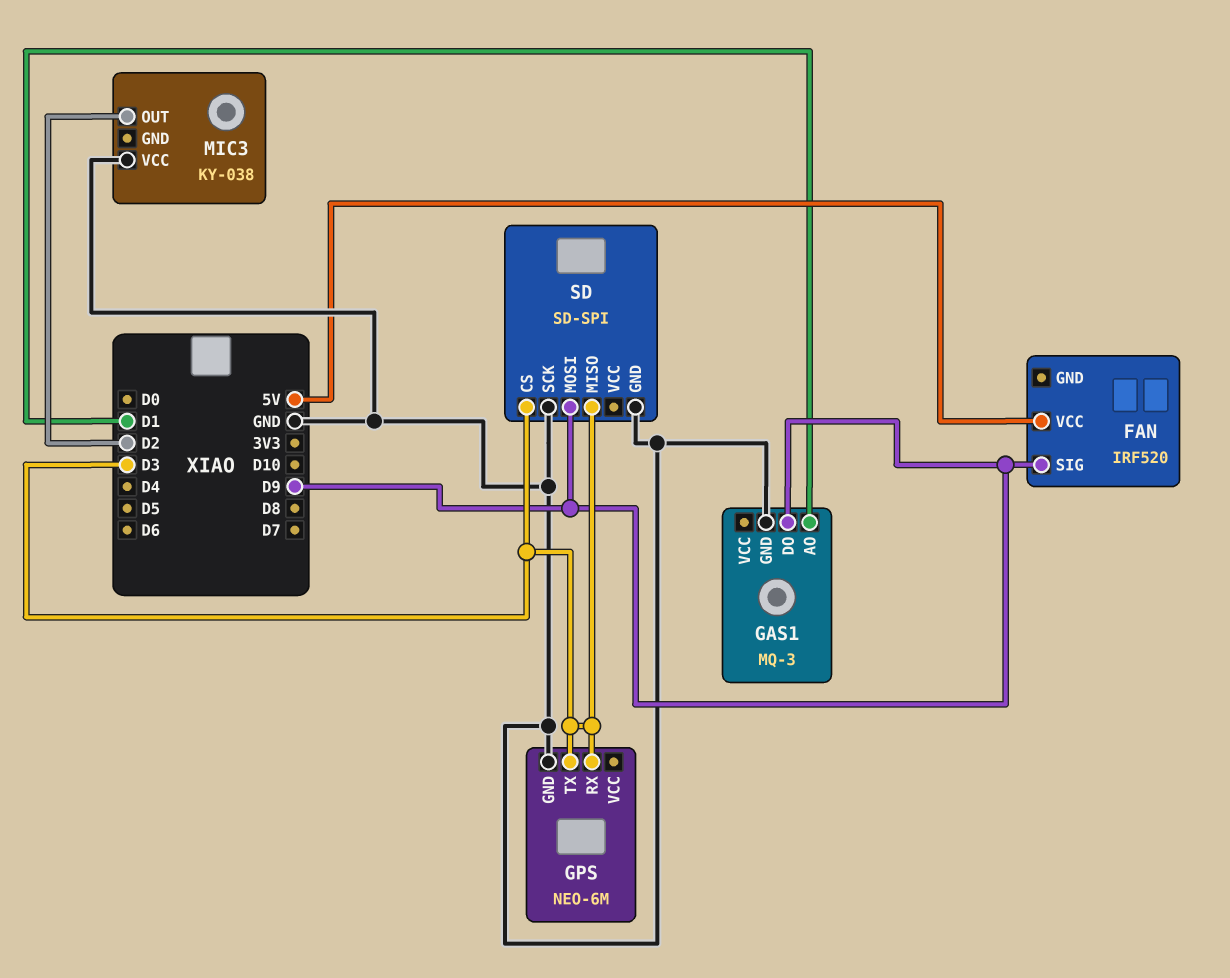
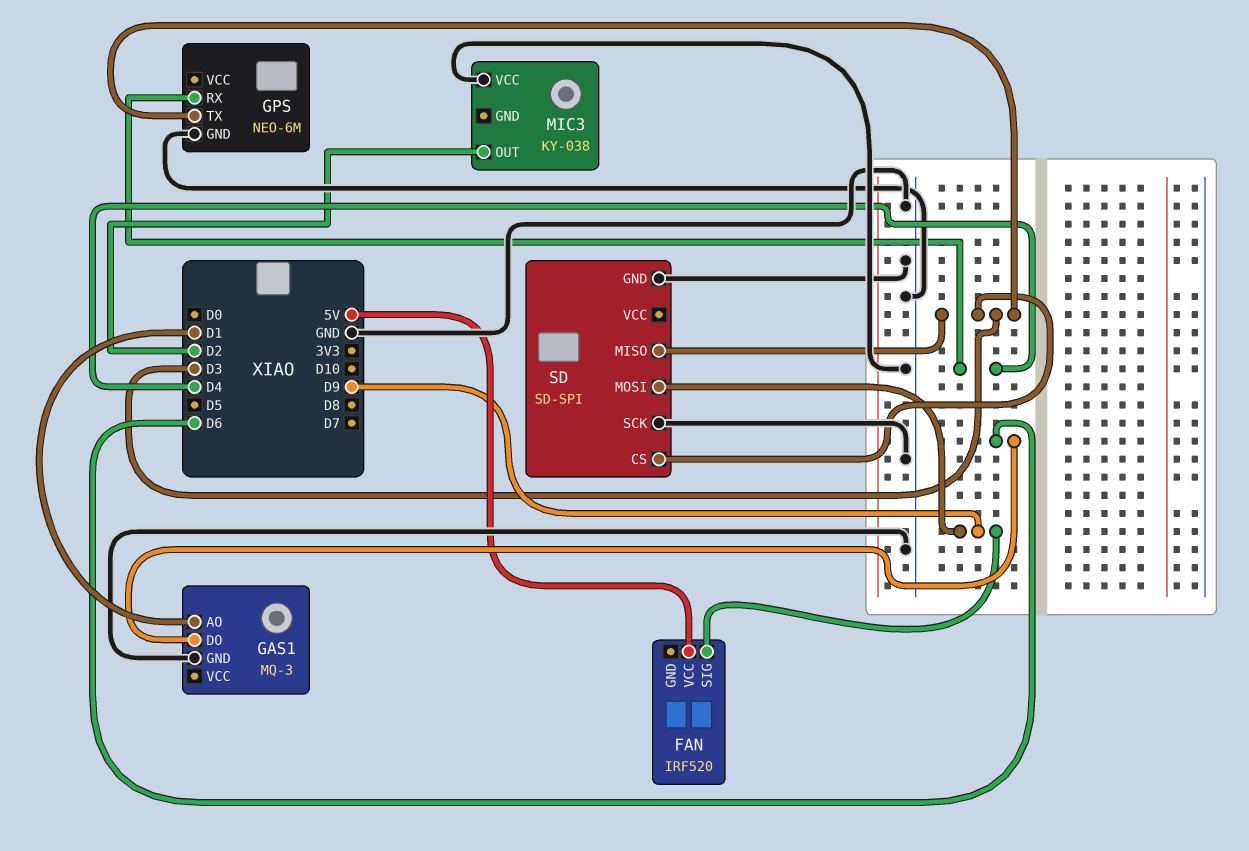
GAS1 pin DO: D9 -> D6
GPS pin RX: D3 -> D4

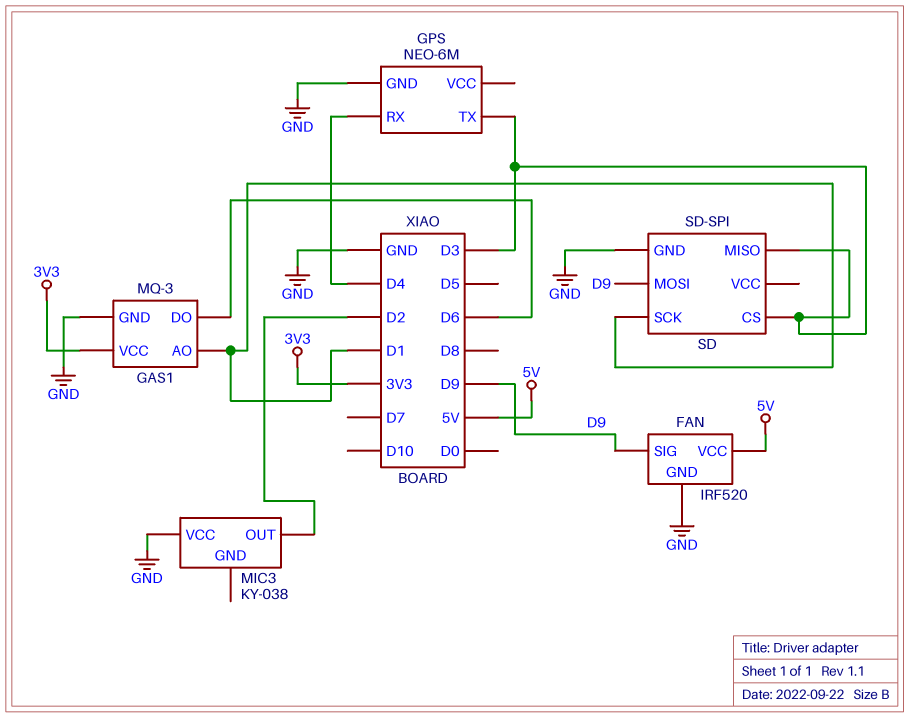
FAN pin GND: none -> GND
GAS1 pin VCC: none -> 3V3
SD pin SCK: GND -> D1

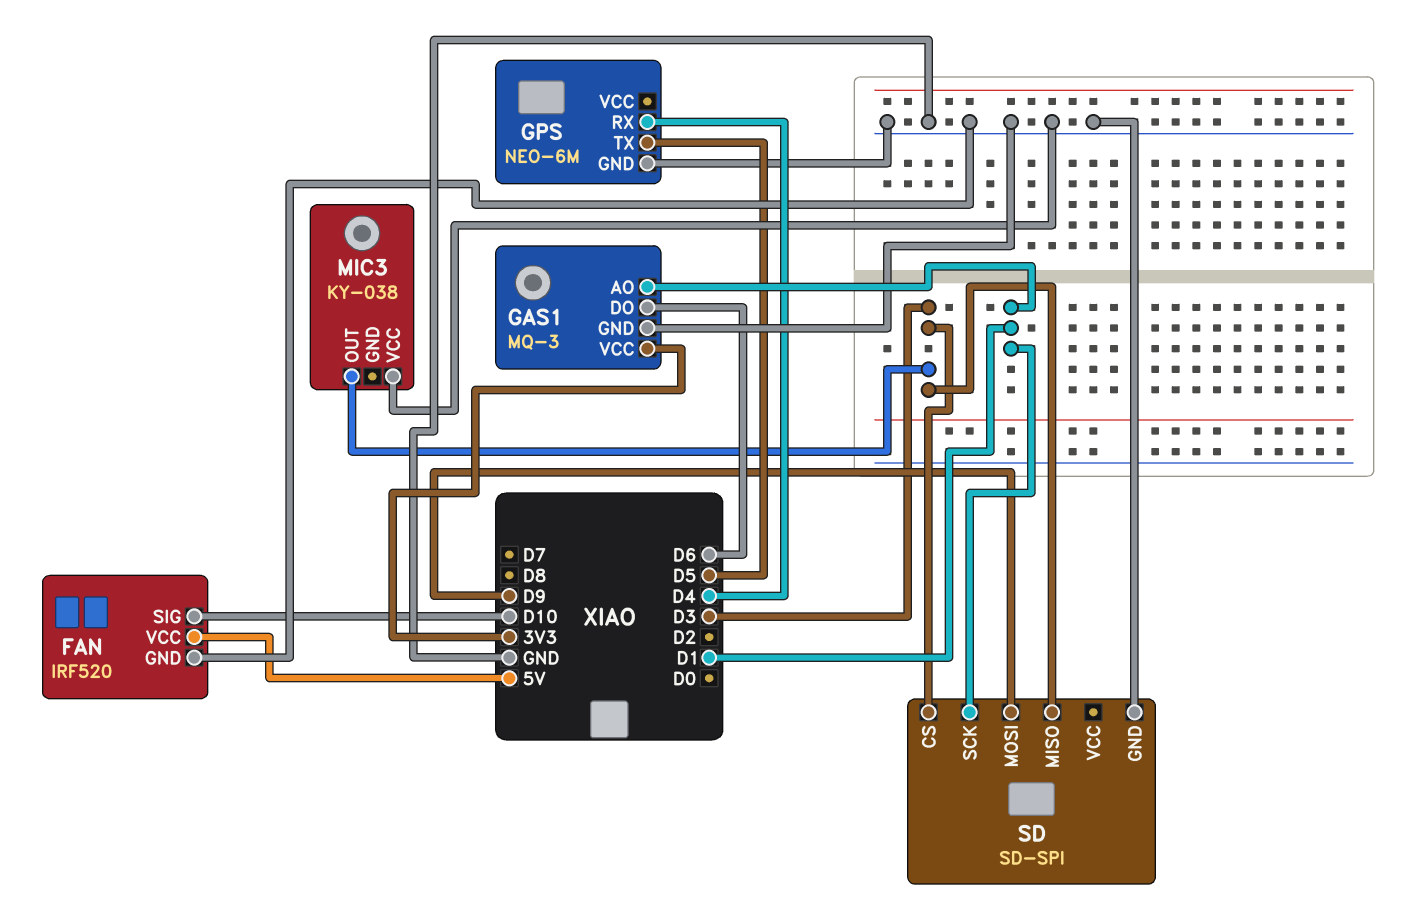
FAN pin SIG: D9 -> D10
GPS pin TX: D3 -> D5
MIC3 pin OUT: D2 -> D3

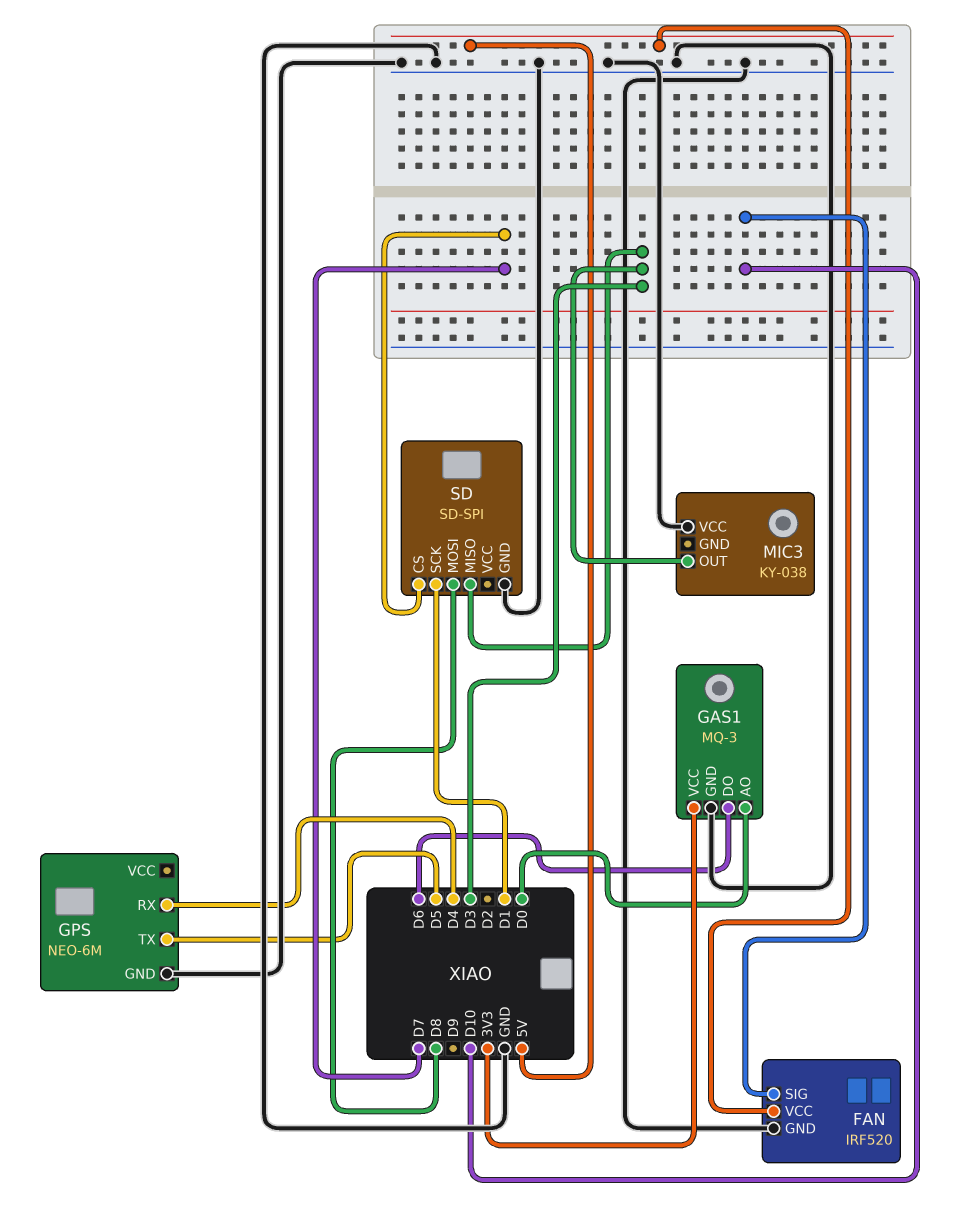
GAS1 pin AO: D1 -> D0
SD pin CS: D3 -> D7
SD pin MOSI: D9 -> D8

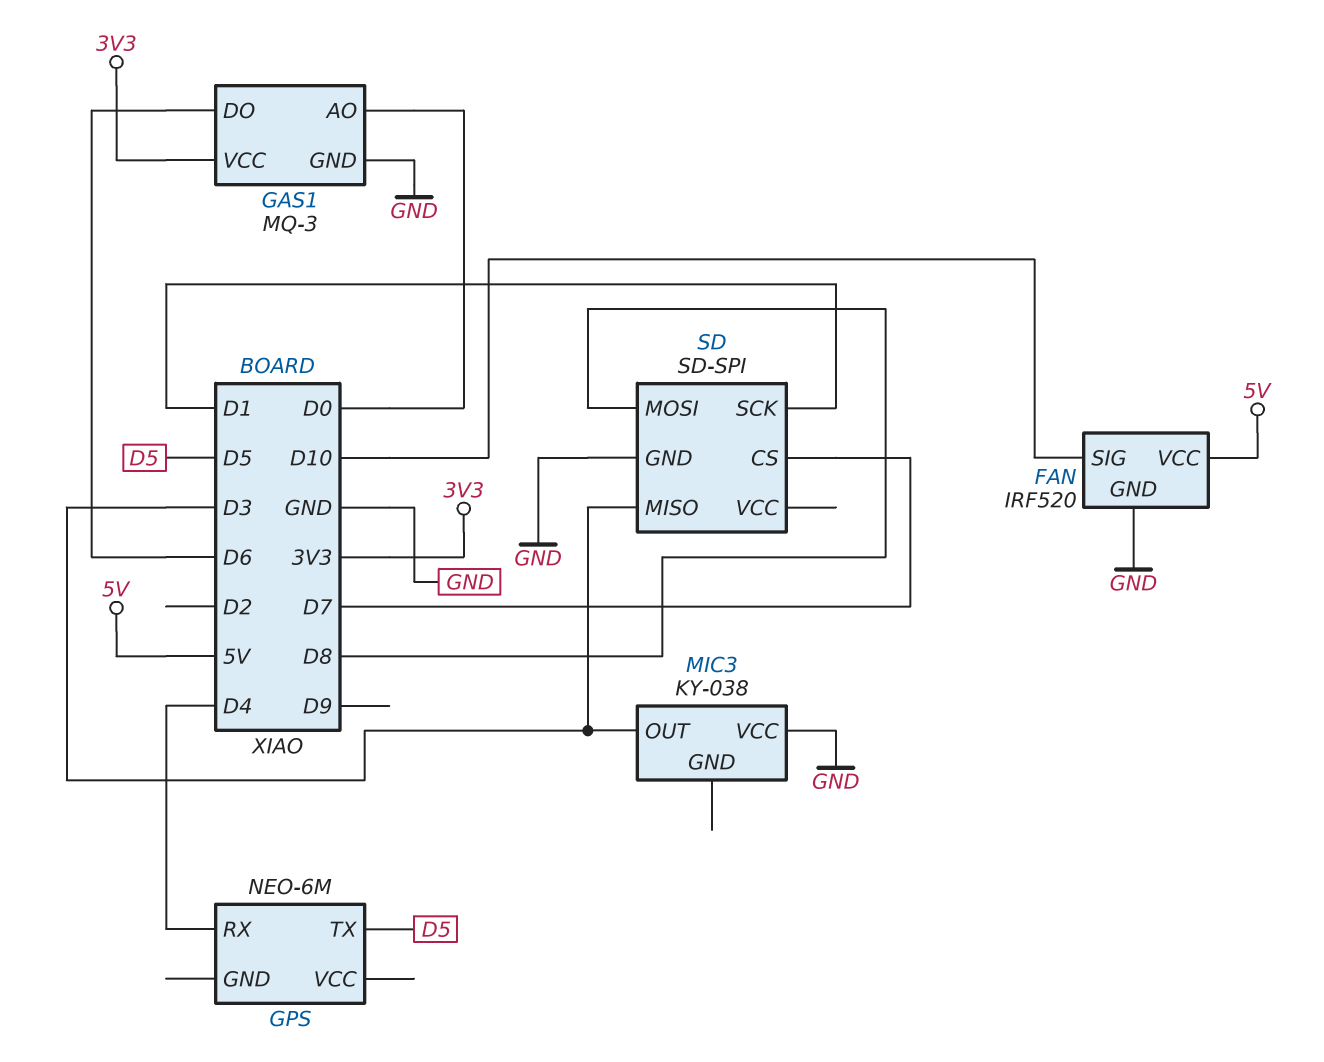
GPS pin GND: GND -> none

